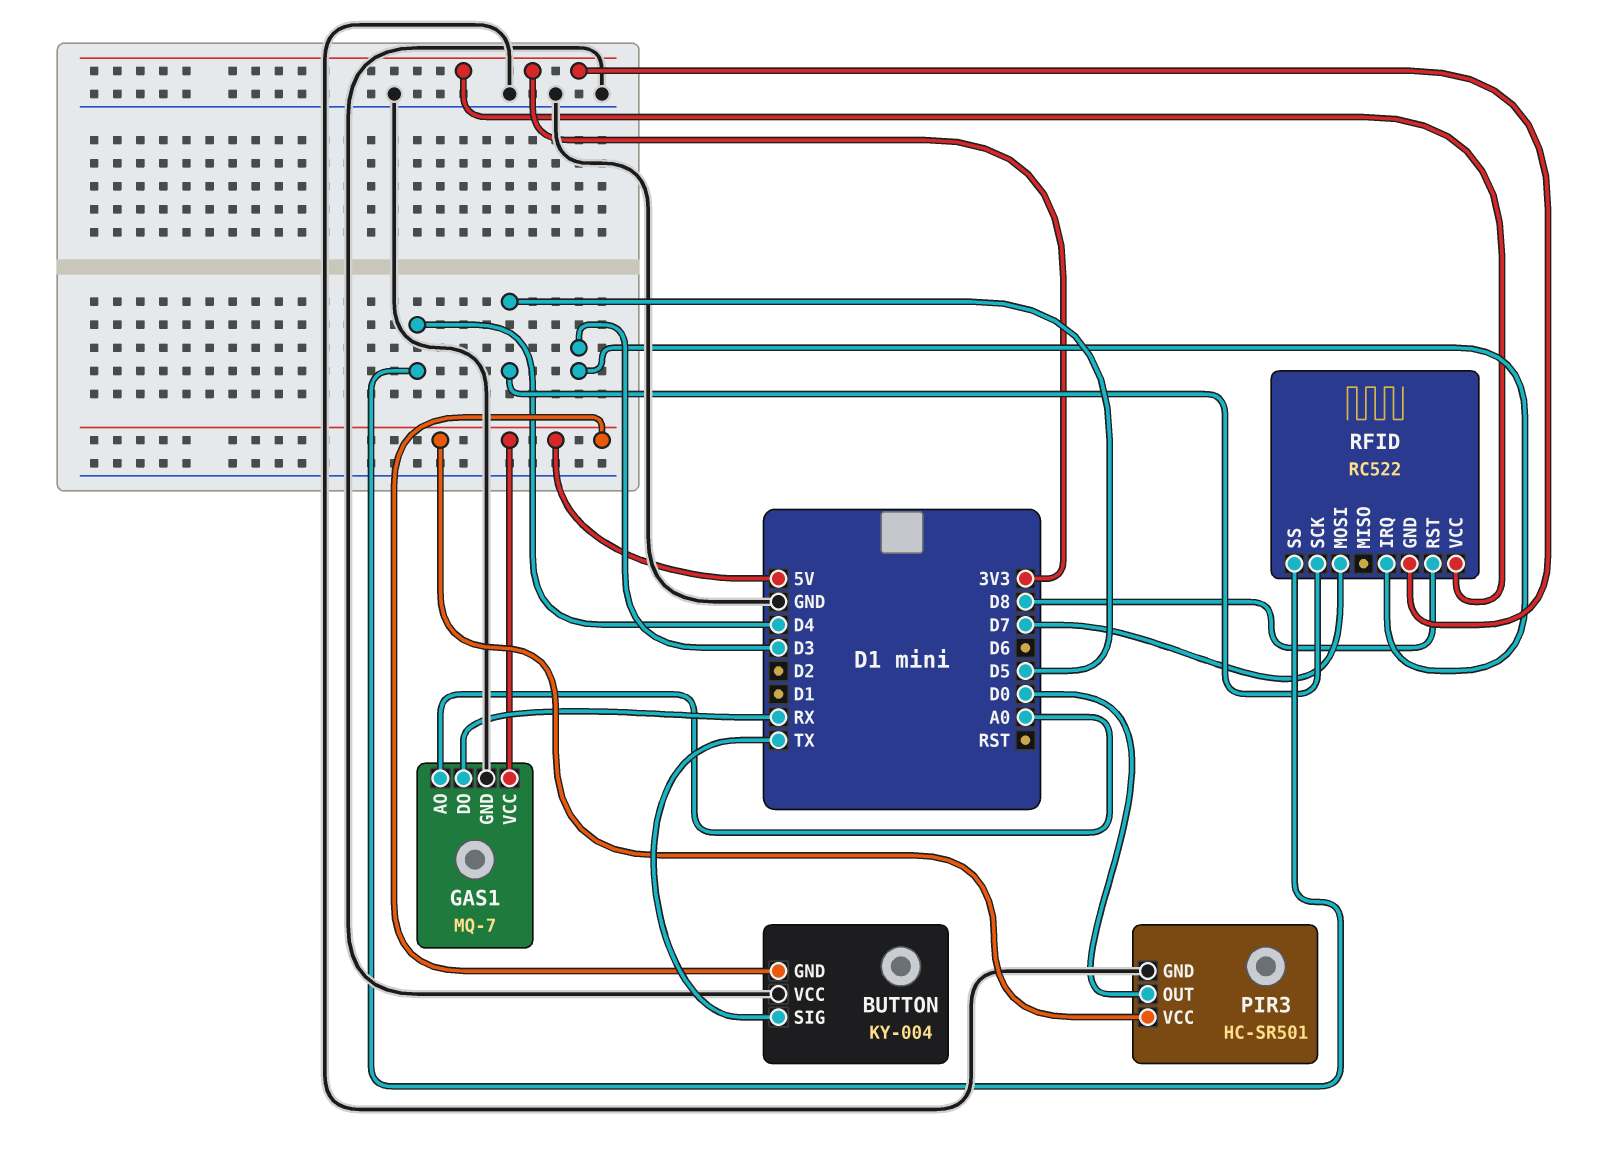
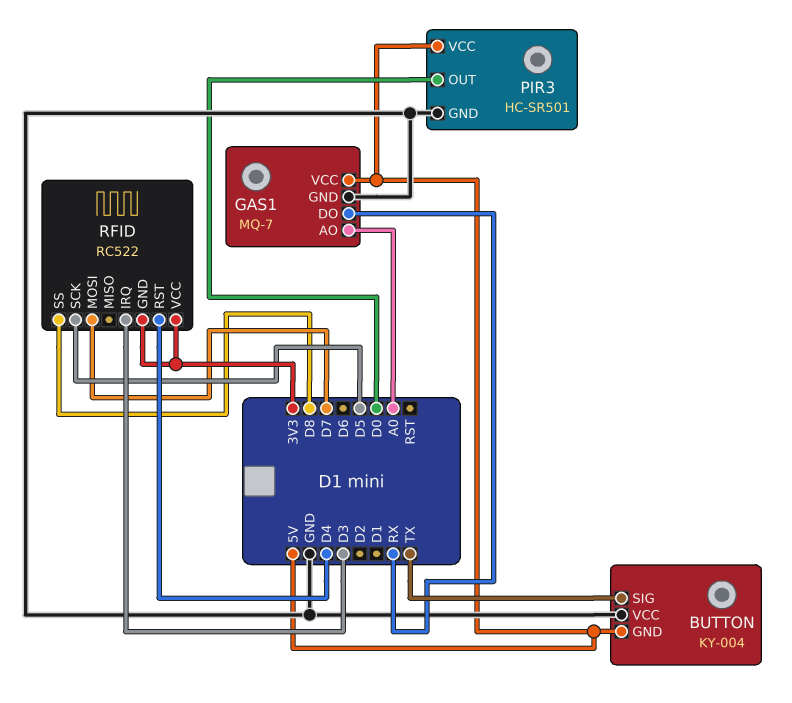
RFID pin RST: D8 -> D4
RFID pin SS: D4 -> D8

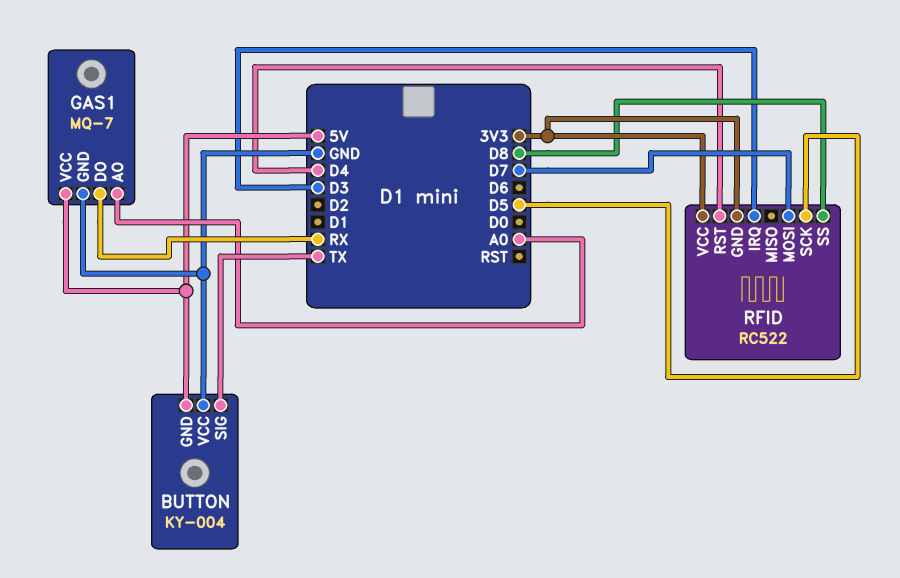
PIR3: HC-SR501 -> none
PIR3 pin GND: GND -> none
PIR3 pin OUT: D0 -> none
PIR3 pin VCC: 5V -> none

